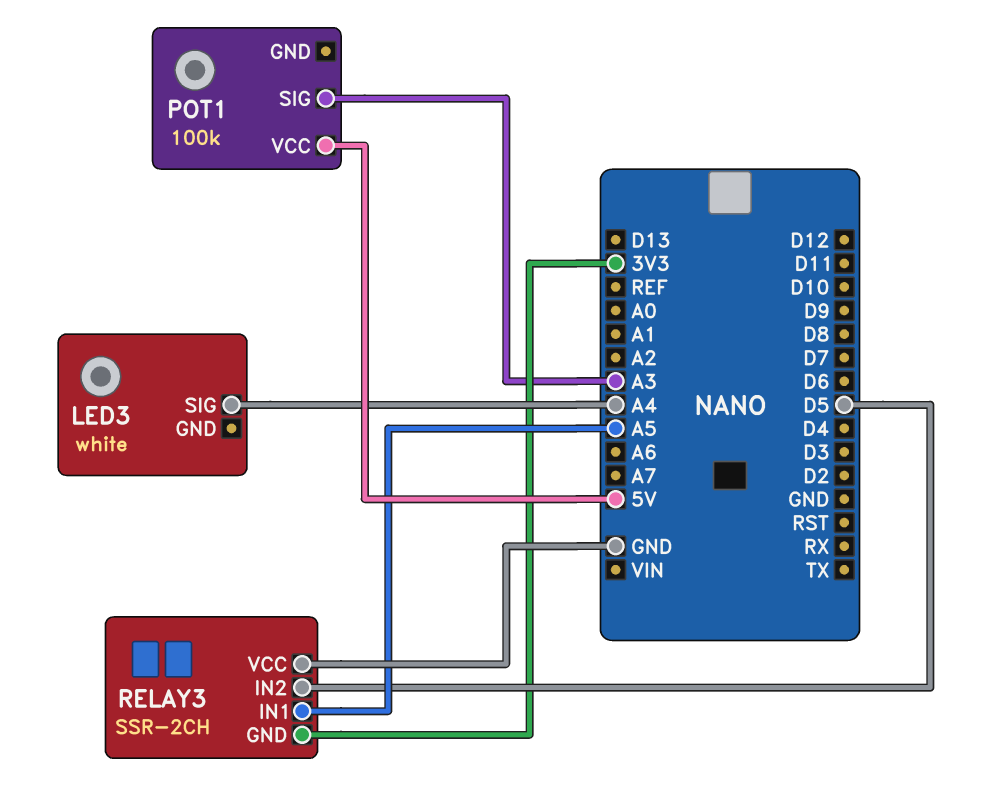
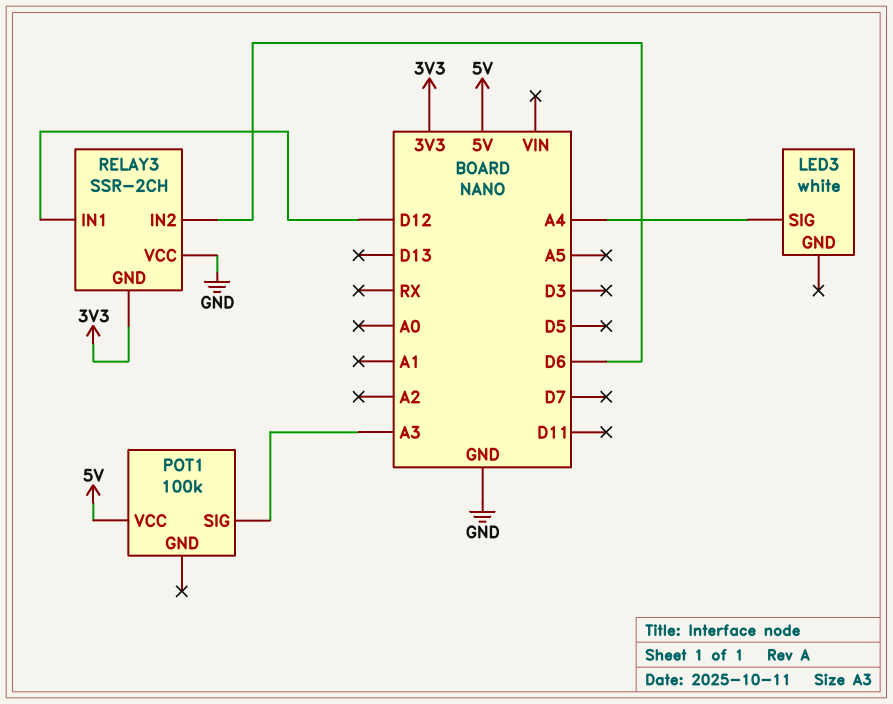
RELAY3 pin IN1: A5 -> D12
RELAY3 pin IN2: D5 -> D6

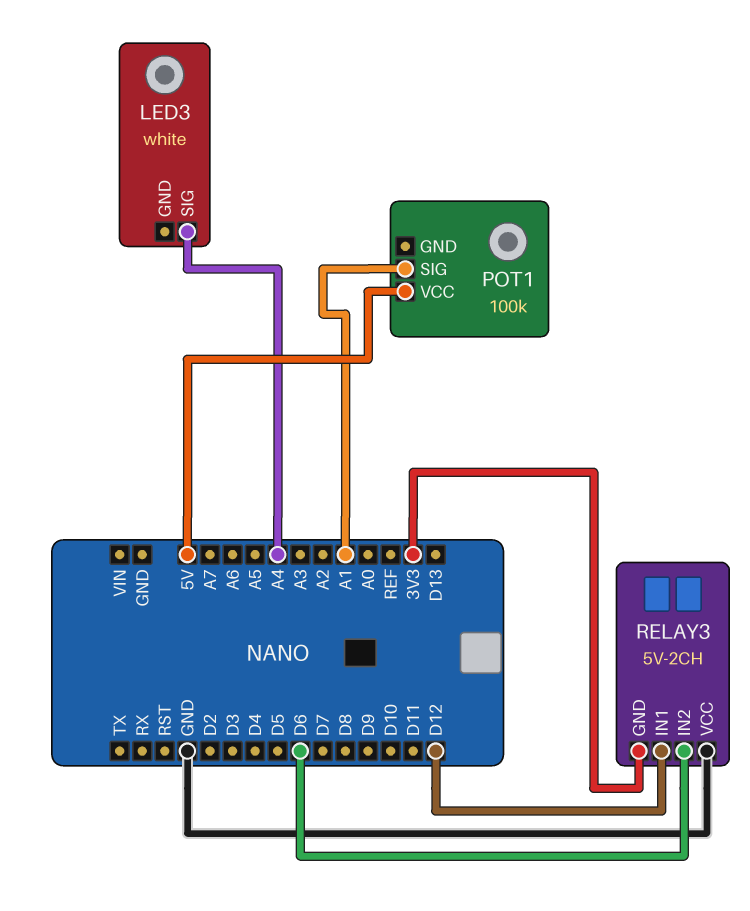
POT1 pin SIG: A3 -> A1
RELAY3: SSR-2CH -> 5V-2CH

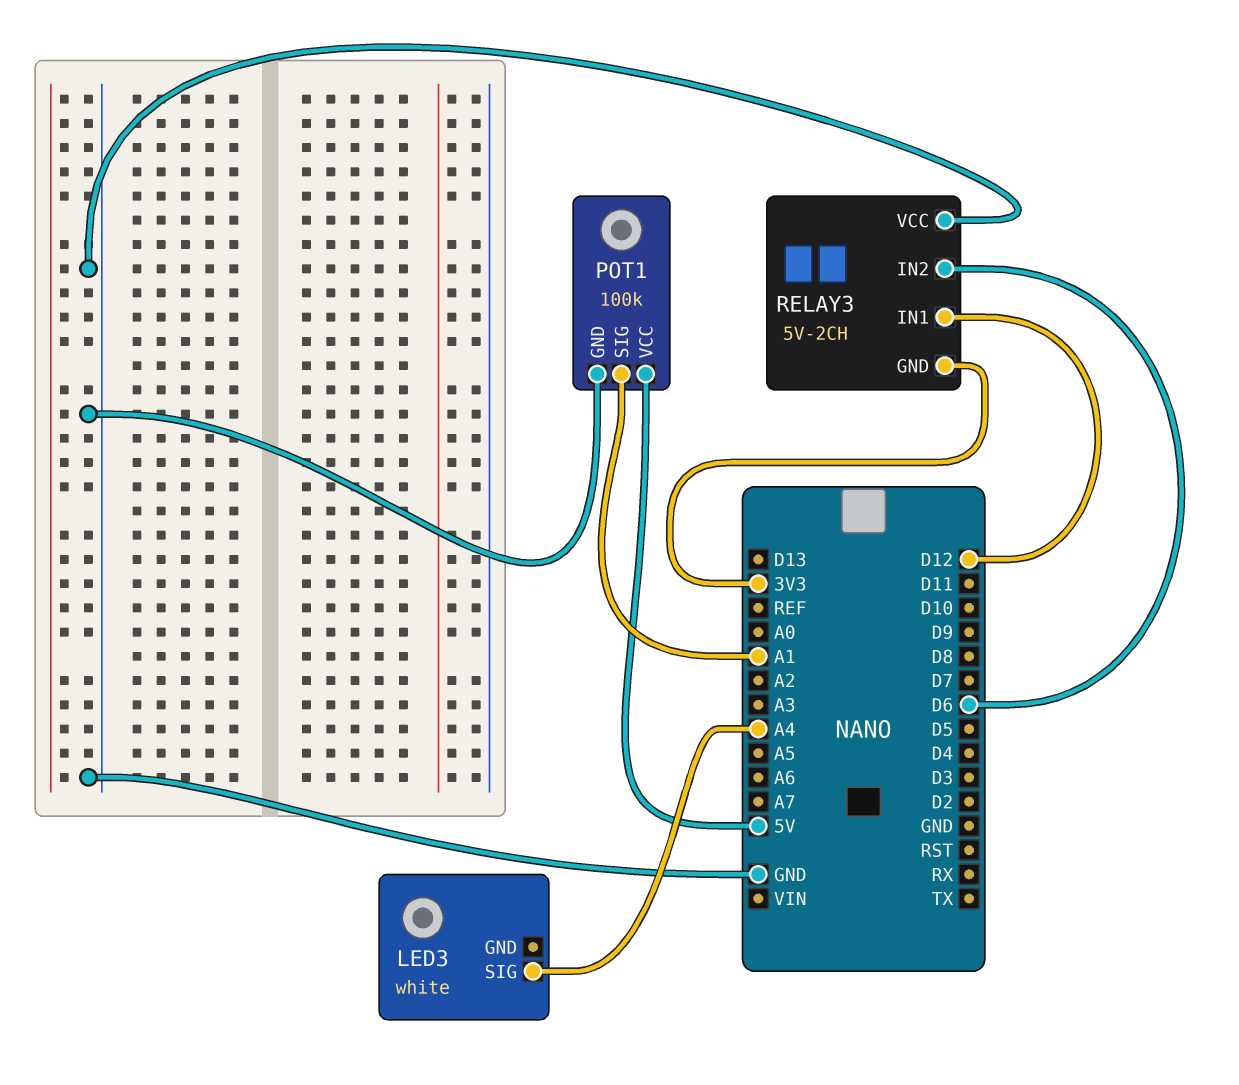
POT1 pin GND: none -> GND

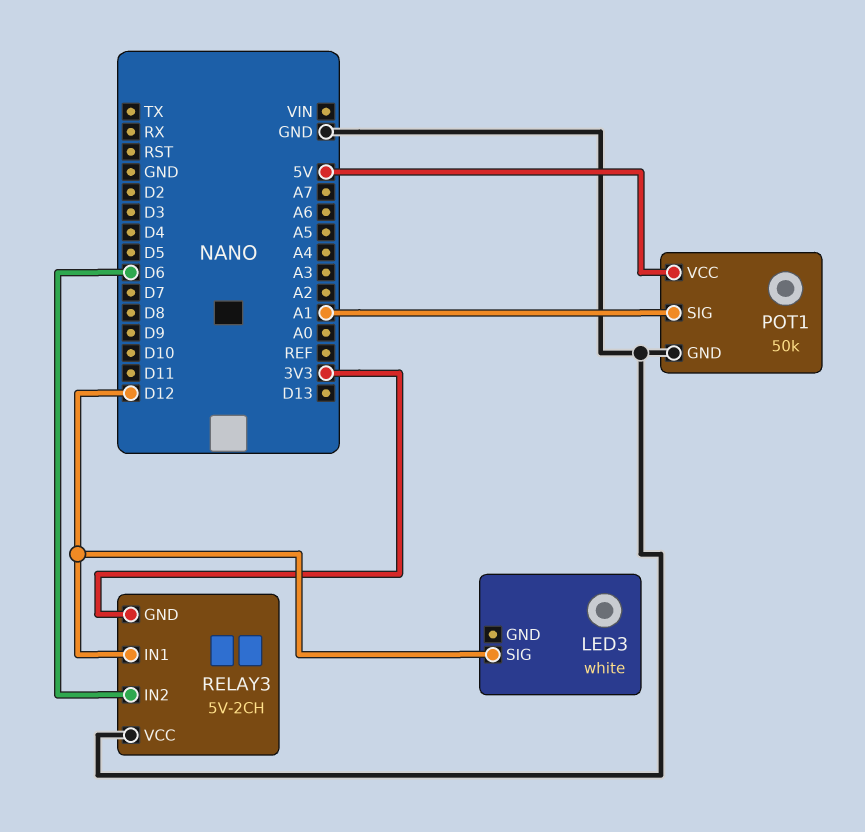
LED3 pin SIG: A4 -> D12
POT1: 100k -> 50k

